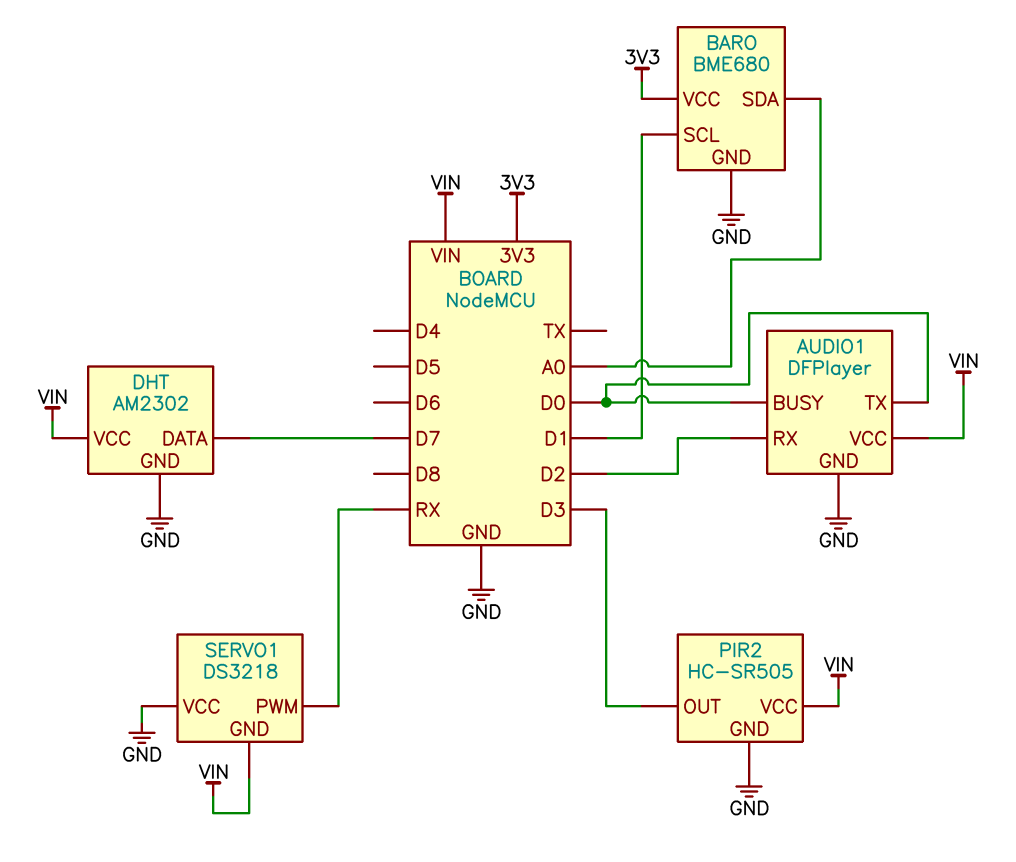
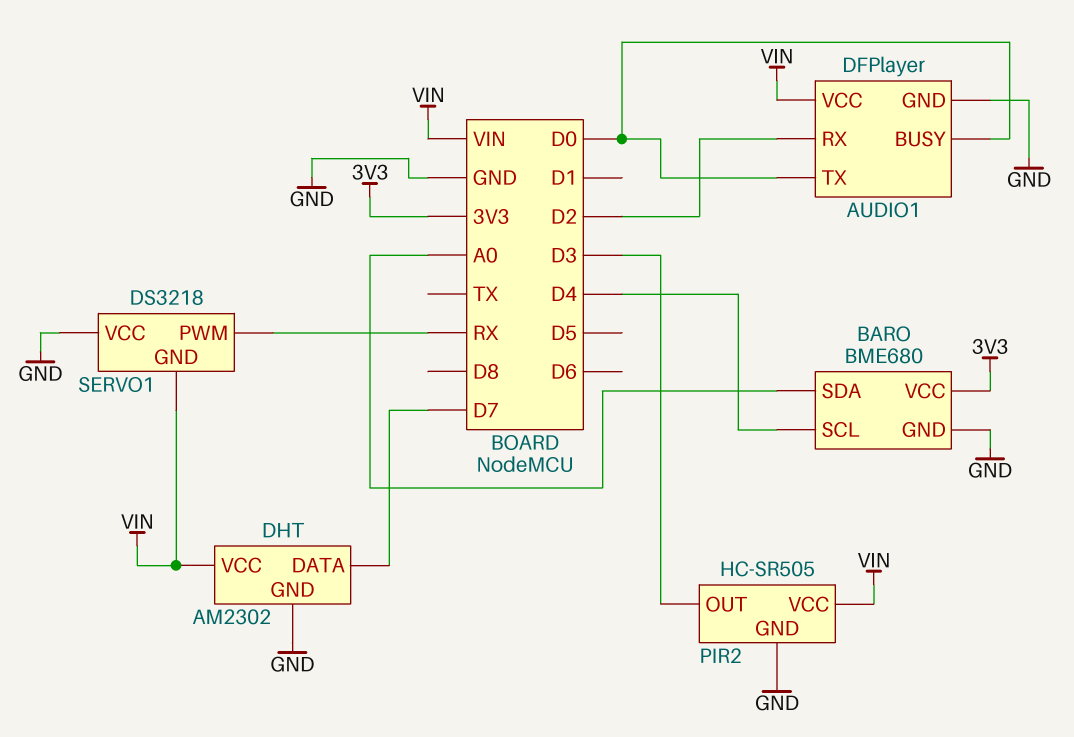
BARO pin SCL: D1 -> D4

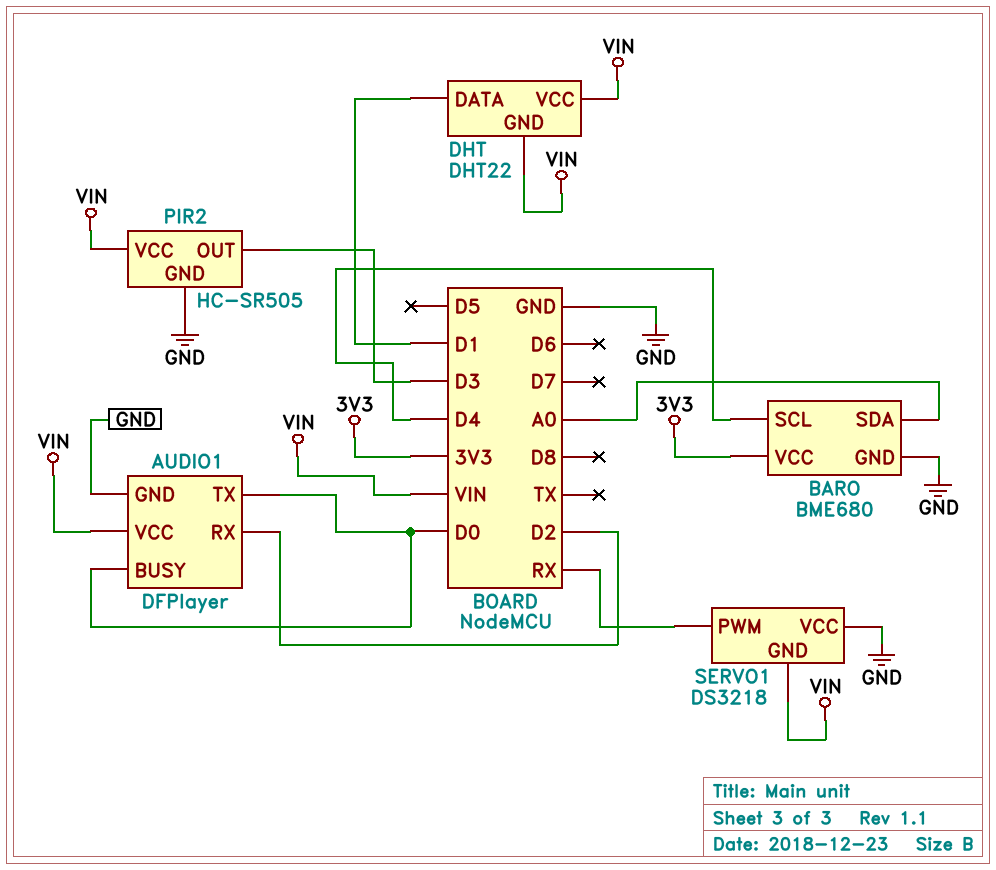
DHT: AM2302 -> DHT22
DHT pin DATA: D7 -> D1
DHT pin GND: GND -> VIN

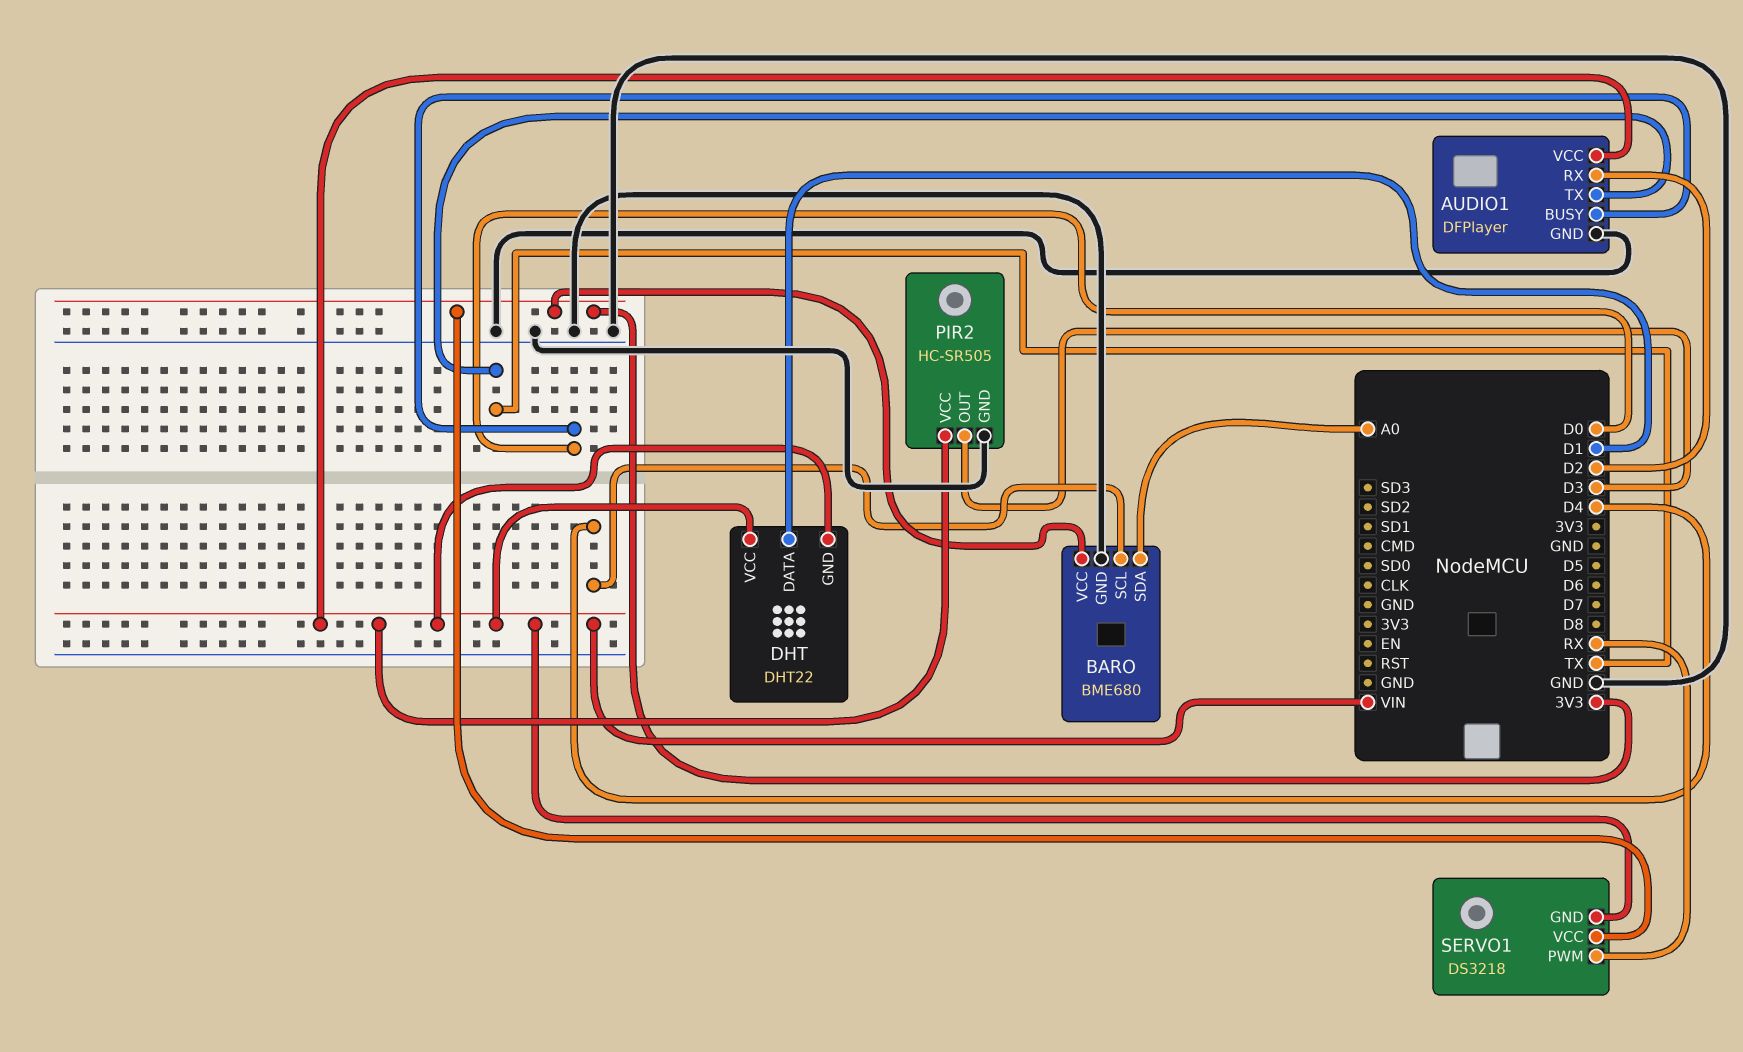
AUDIO1 pin TX: D0 -> TX
SERVO1 pin VCC: GND -> 3V3

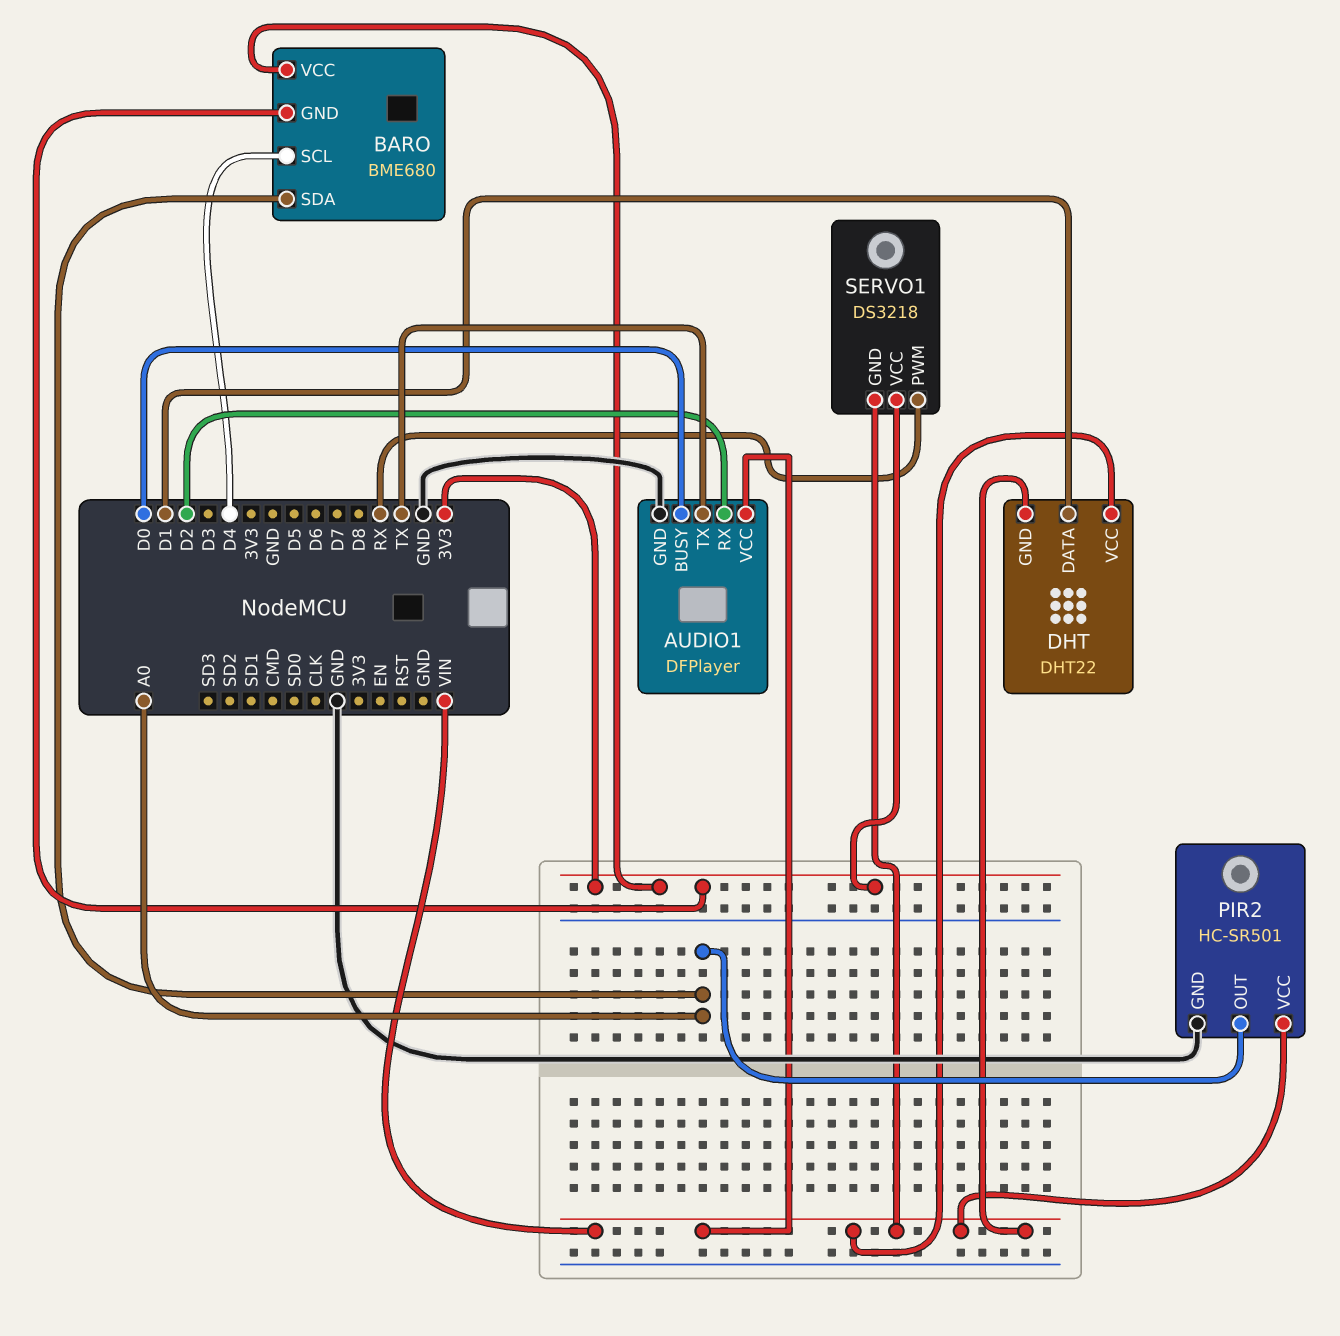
BARO pin GND: GND -> 3V3
PIR2: HC-SR505 -> HC-SR501
PIR2 pin OUT: D3 -> A0

